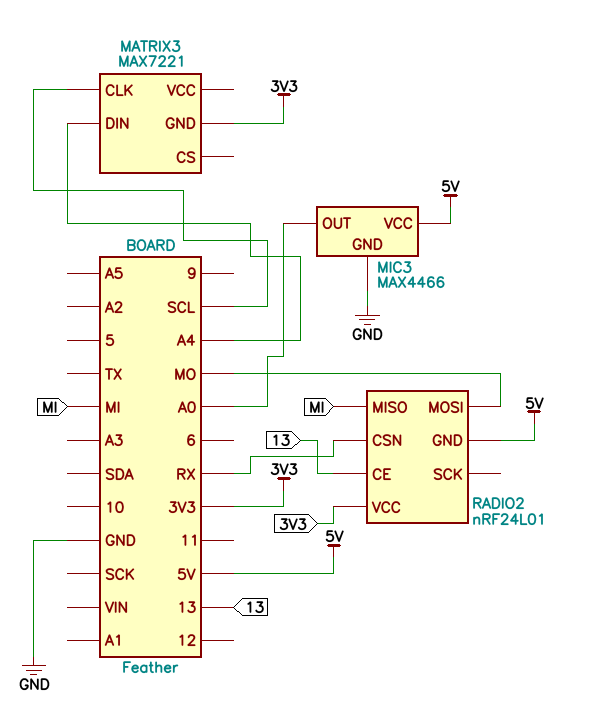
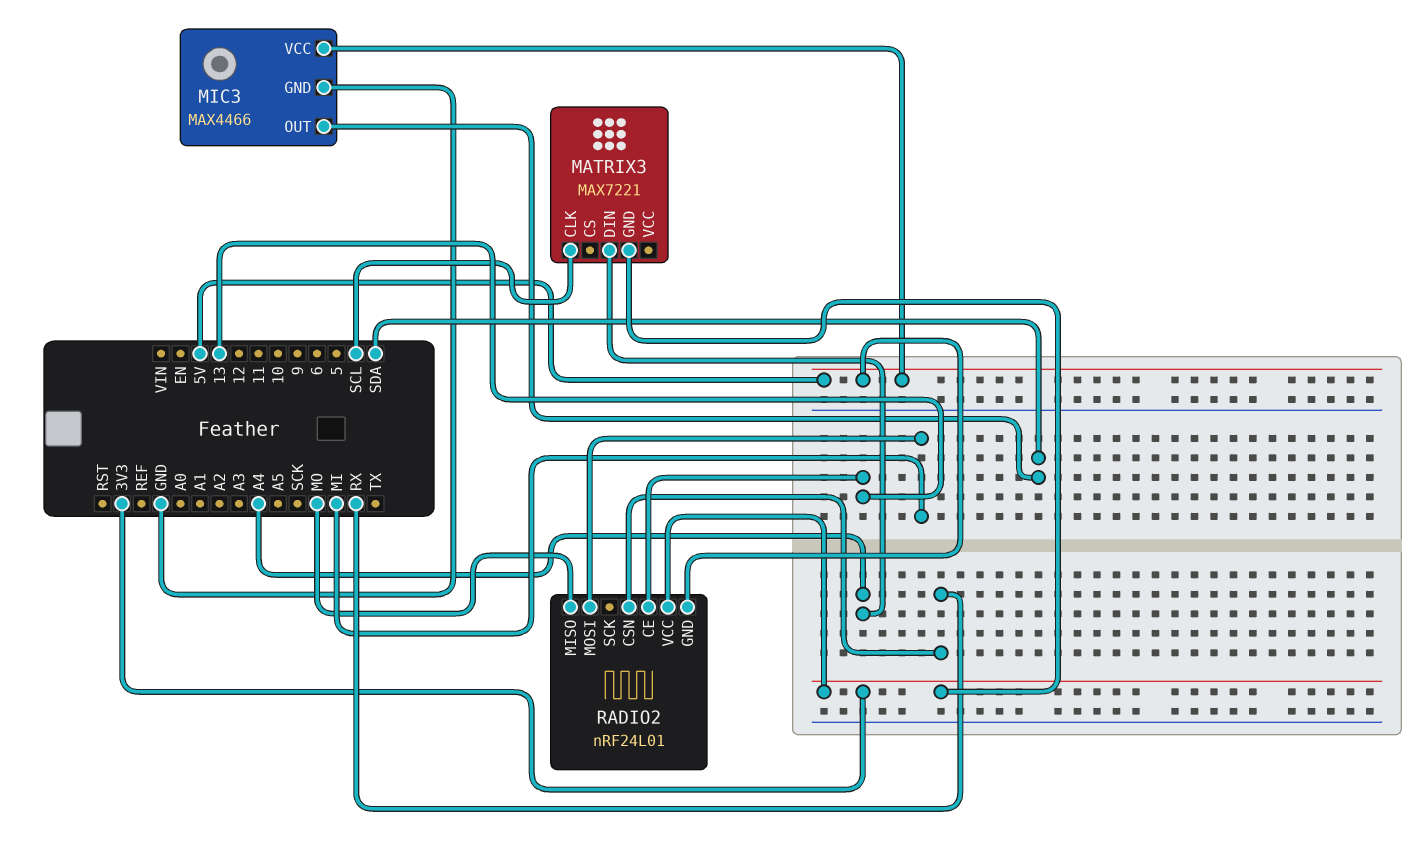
MIC3 pin OUT: A0 -> SDA
RADIO2 pin MISO: MI -> MO
RADIO2 pin MOSI: MO -> MI

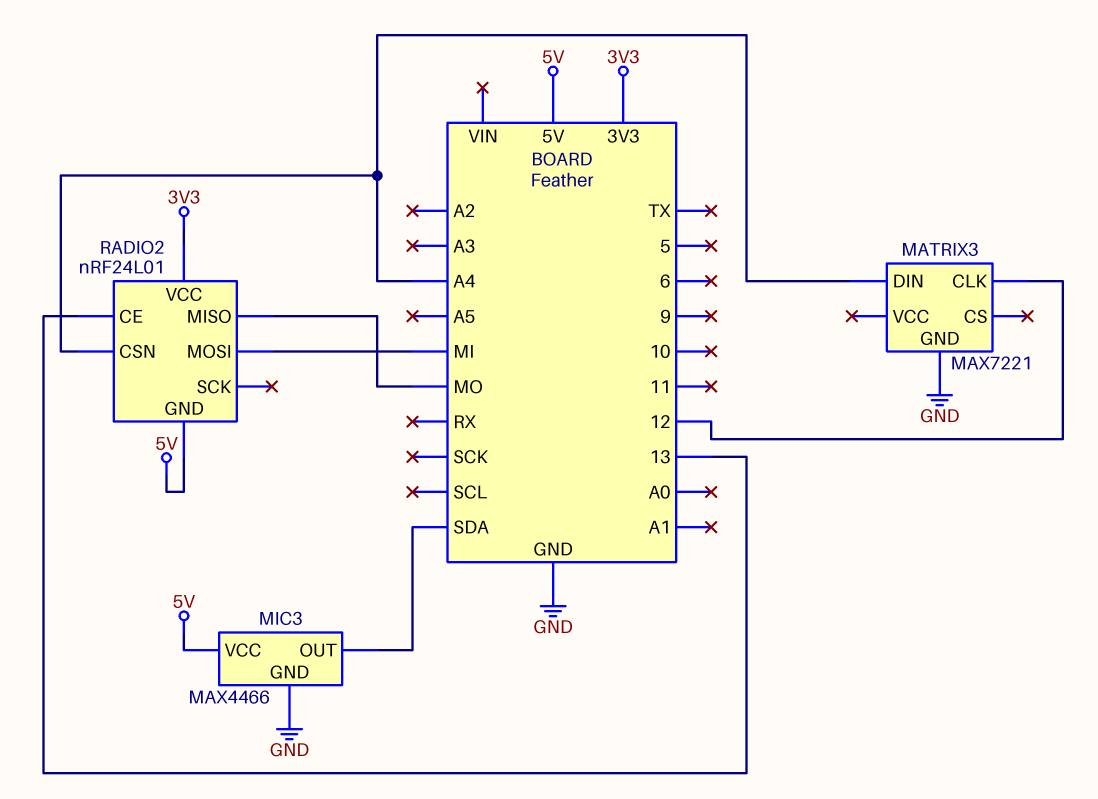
MATRIX3 pin CLK: SCL -> 12
MATRIX3 pin GND: 3V3 -> GND
RADIO2 pin CSN: RX -> A4

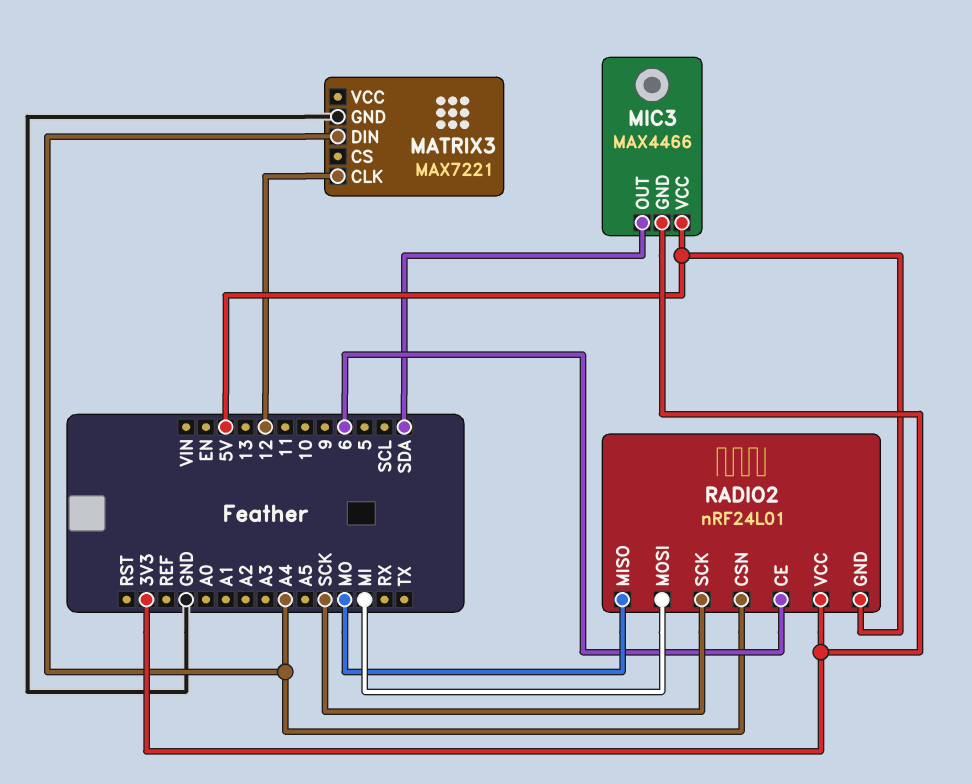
MIC3 pin GND: GND -> 3V3
RADIO2 pin CE: 13 -> 6
RADIO2 pin SCK: none -> SCK

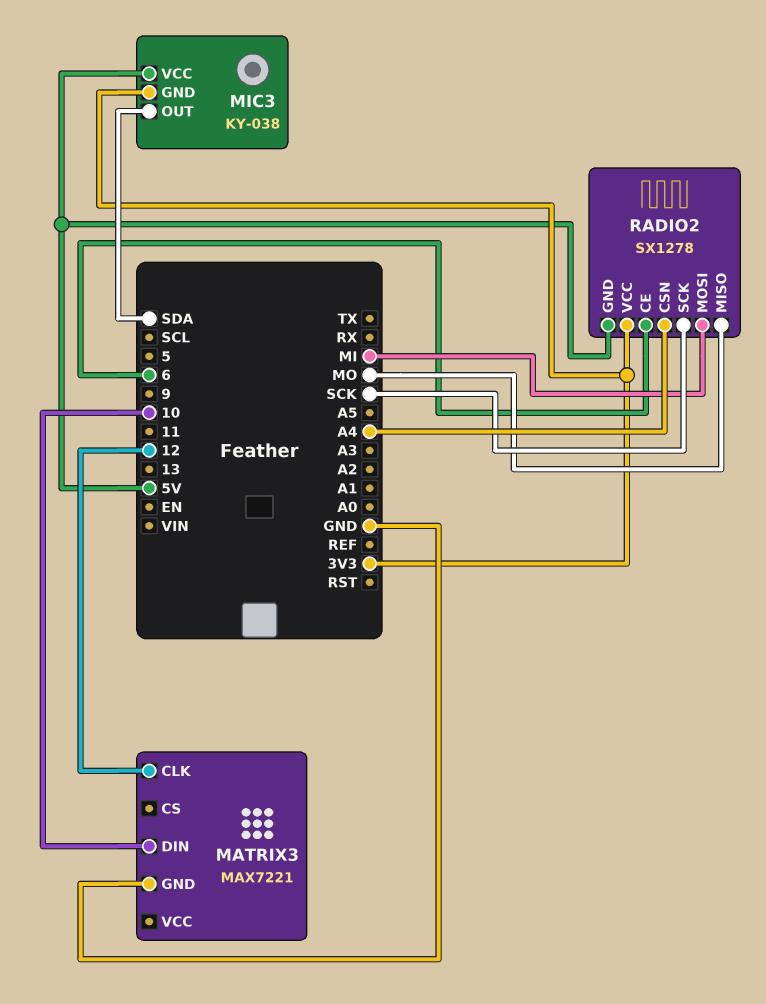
MATRIX3 pin DIN: A4 -> 10
MIC3: MAX4466 -> KY-038
RADIO2: nRF24L01 -> SX1278

